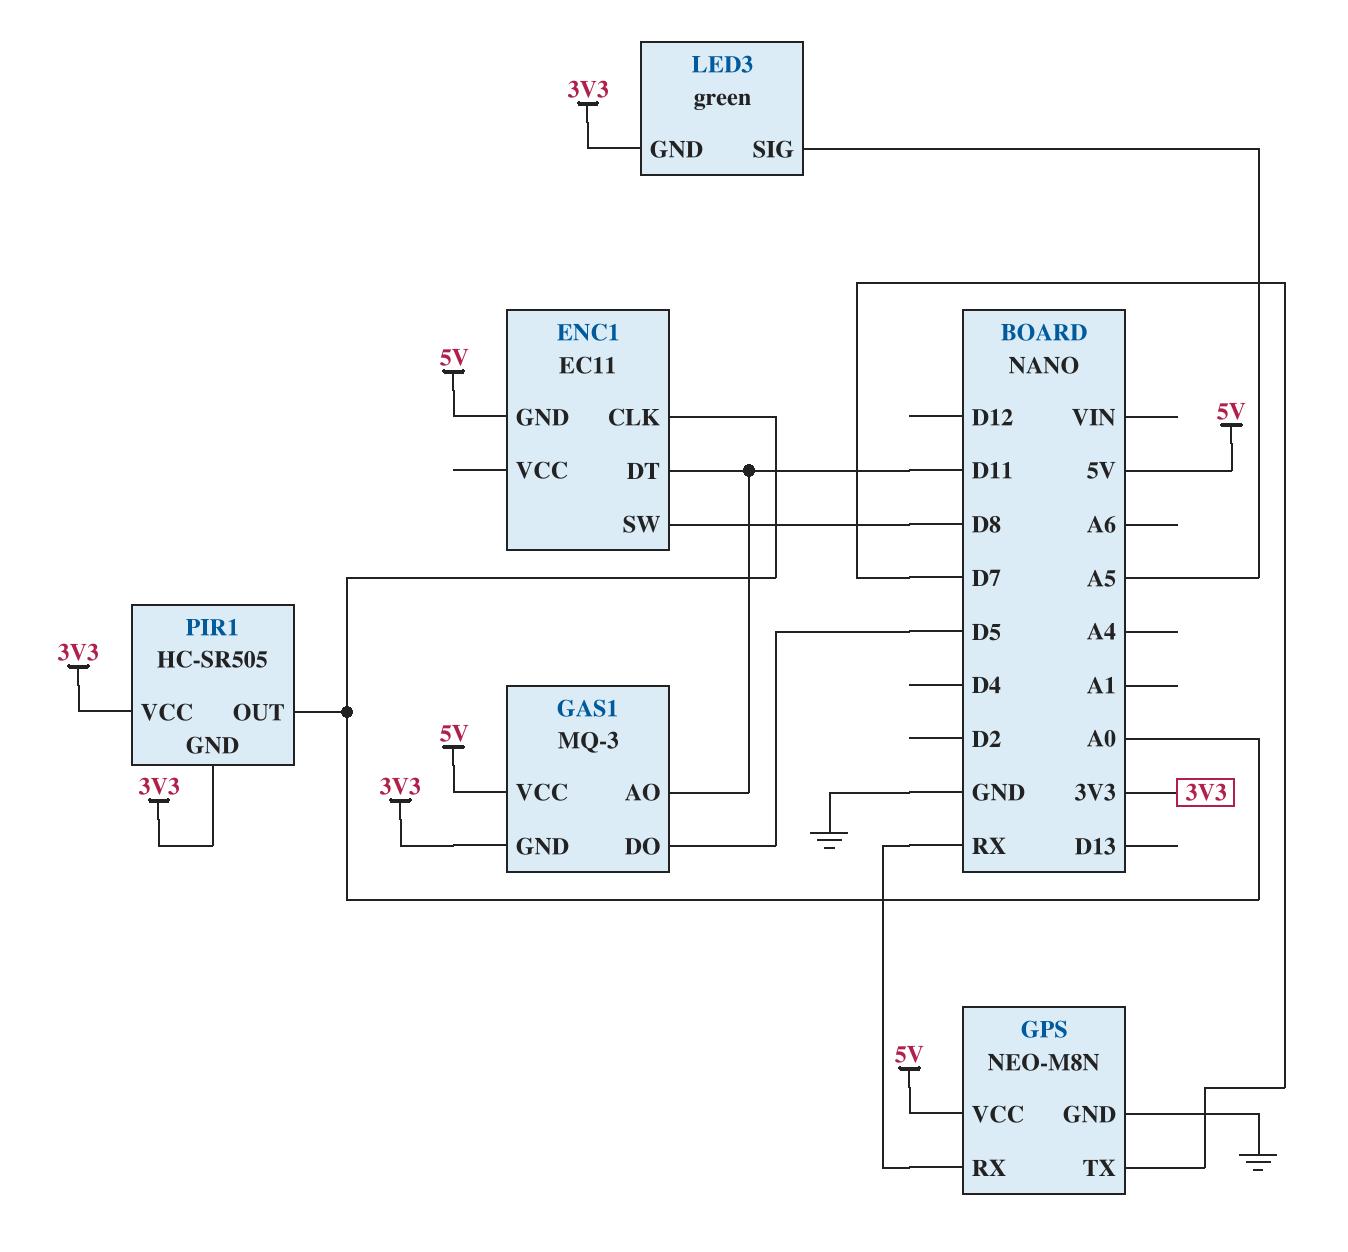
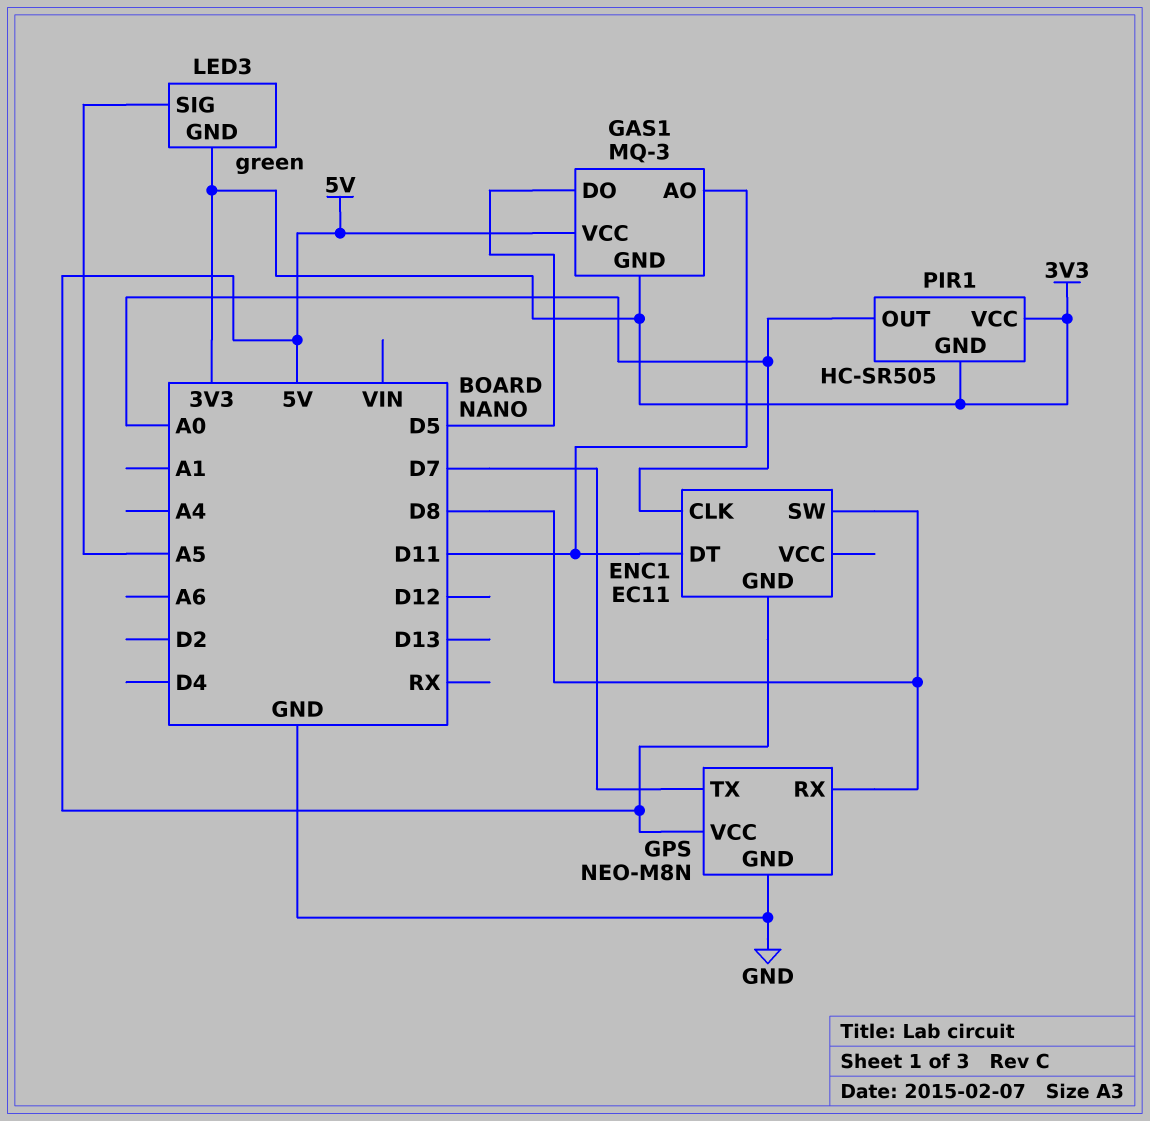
GPS pin RX: RX -> D8

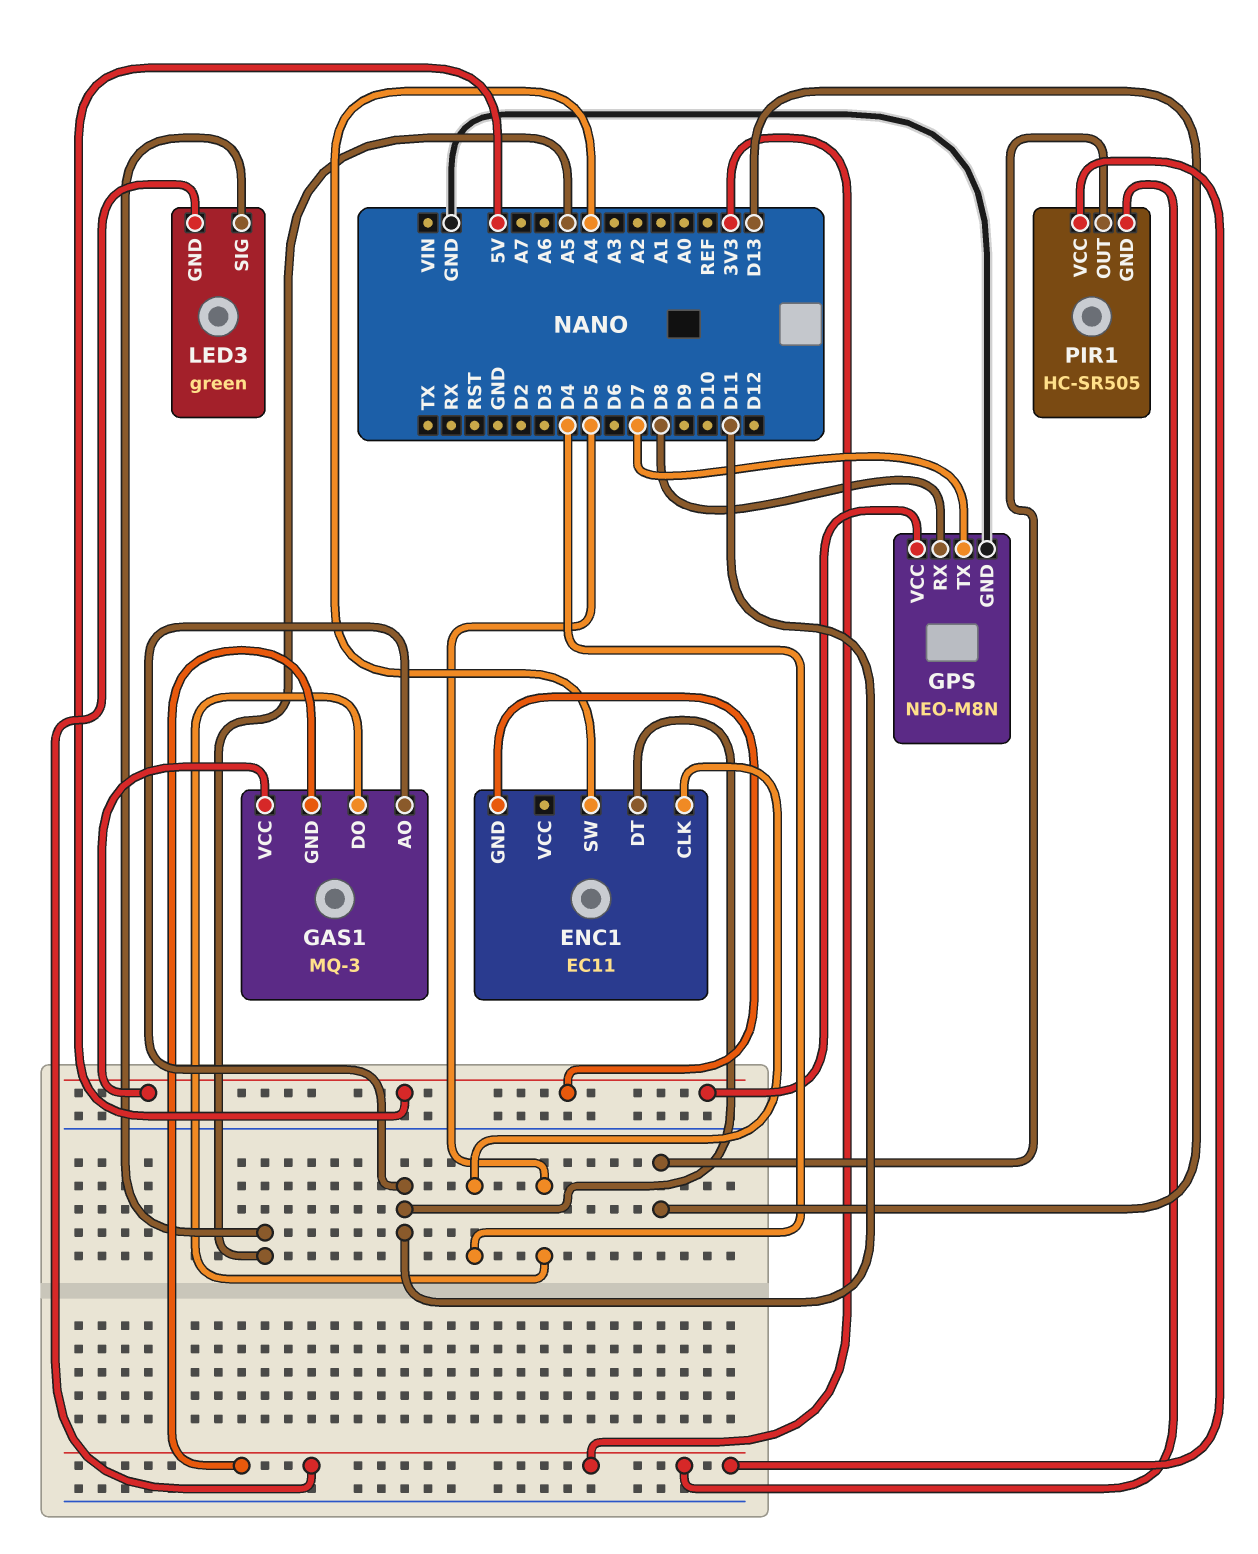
ENC1 pin CLK: A0 -> D4
ENC1 pin SW: D8 -> A4
PIR1 pin OUT: A0 -> D13

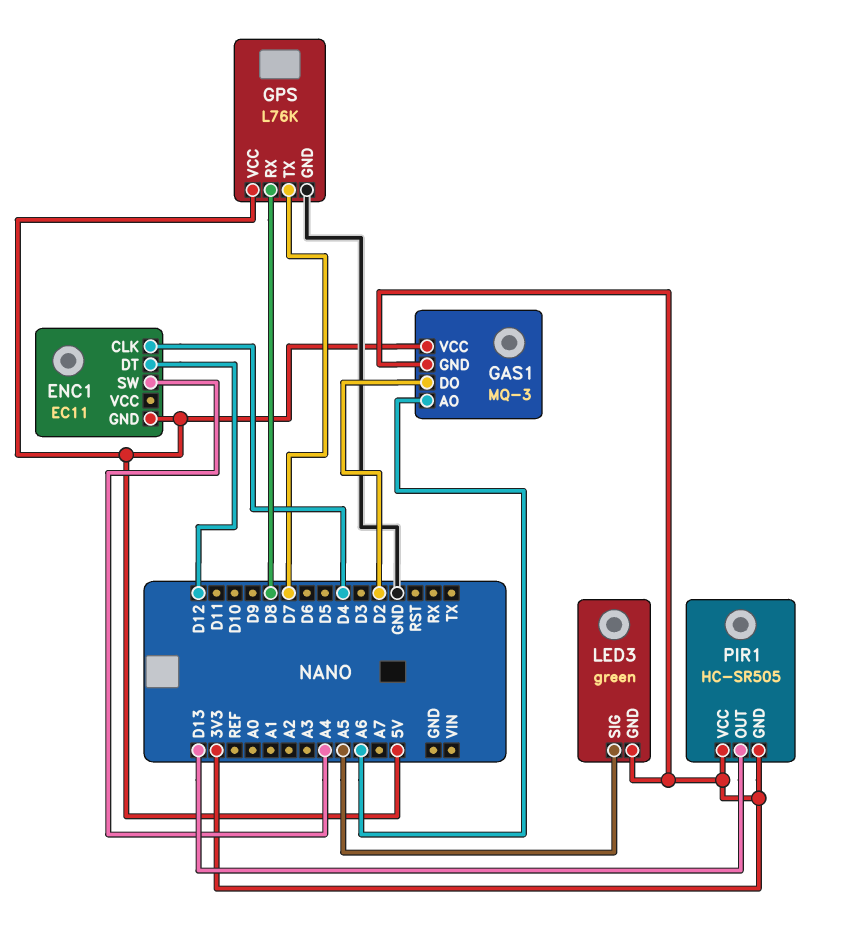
ENC1 pin DT: D11 -> D12
GAS1 pin AO: D11 -> A6
GAS1 pin DO: D5 -> D2
GPS: NEO-M8N -> L76K

